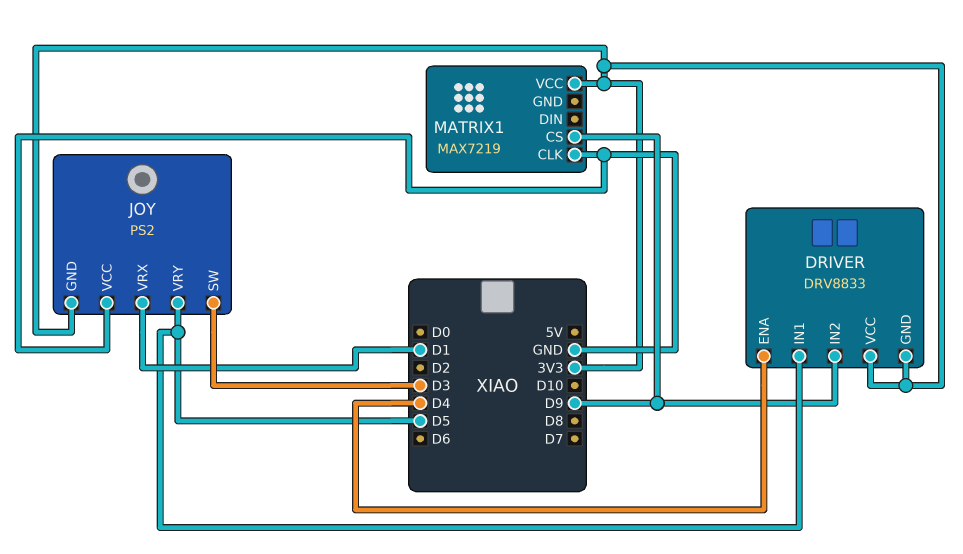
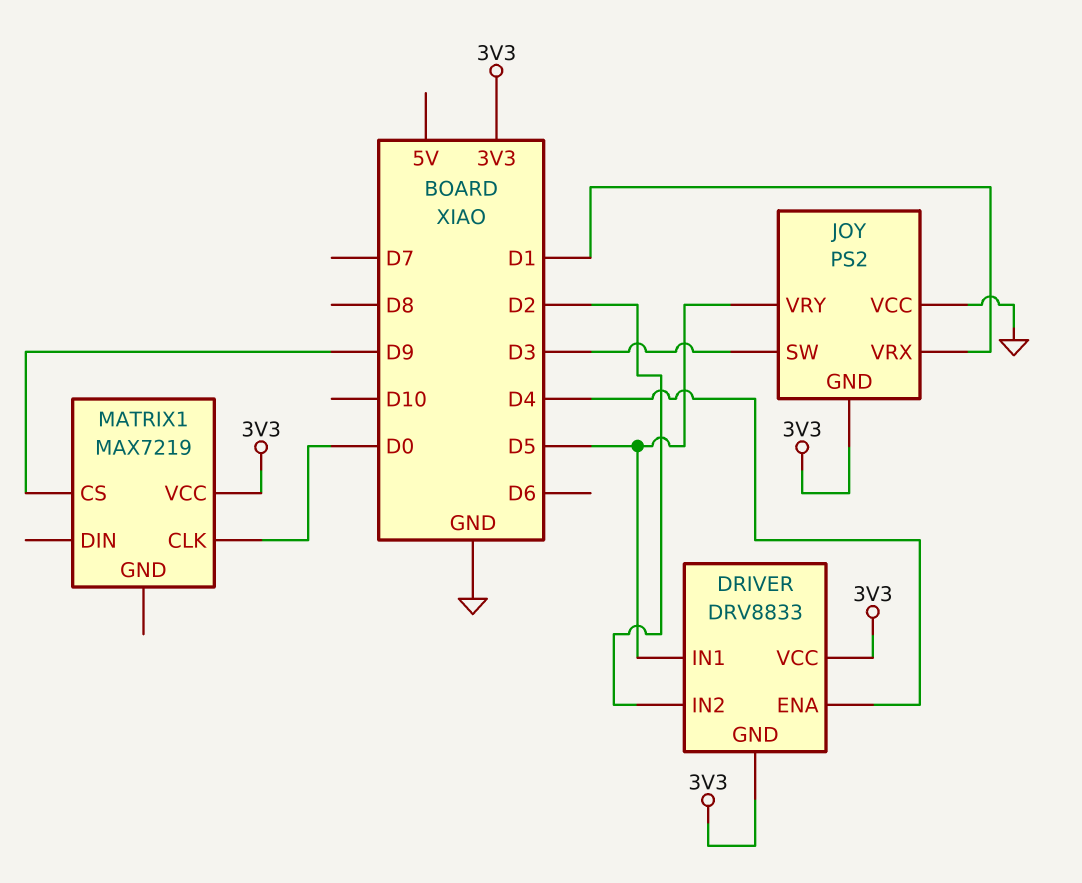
DRIVER pin IN2: D9 -> D2
MATRIX1 pin CLK: GND -> D0

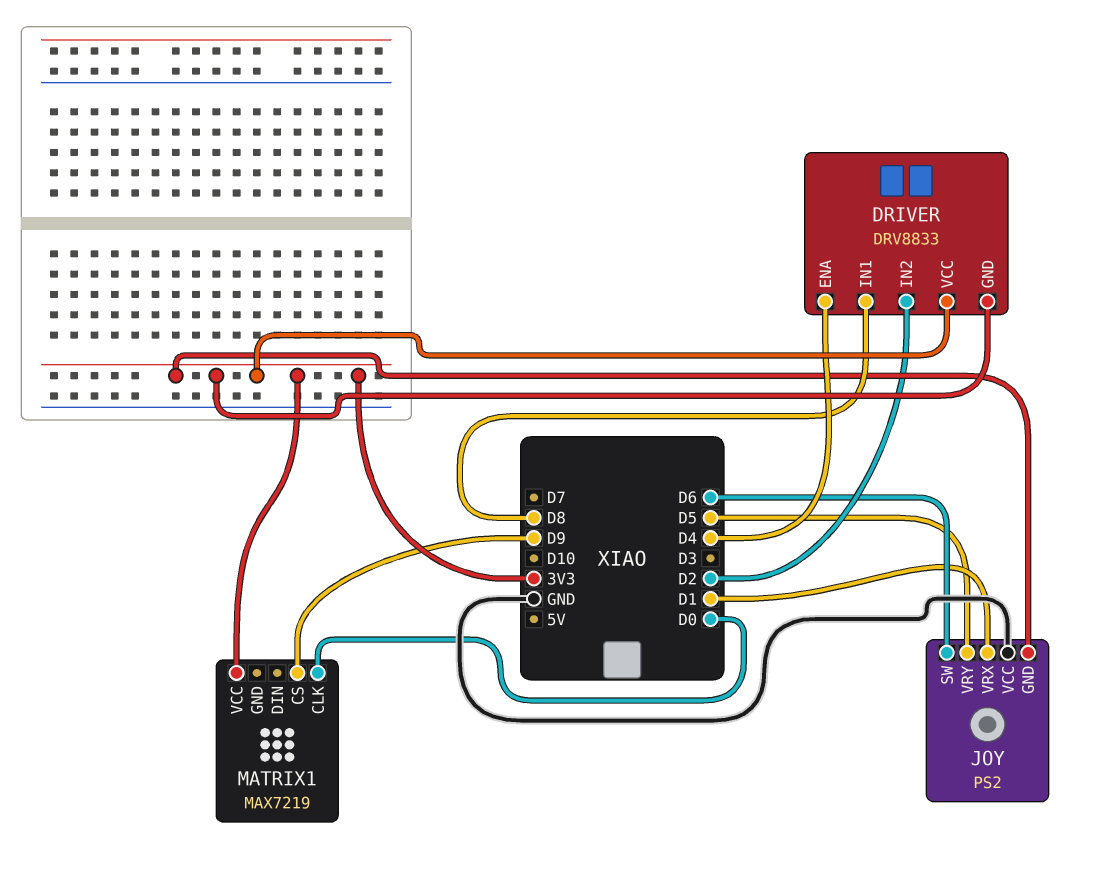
DRIVER pin IN1: D5 -> D8
JOY pin SW: D3 -> D6

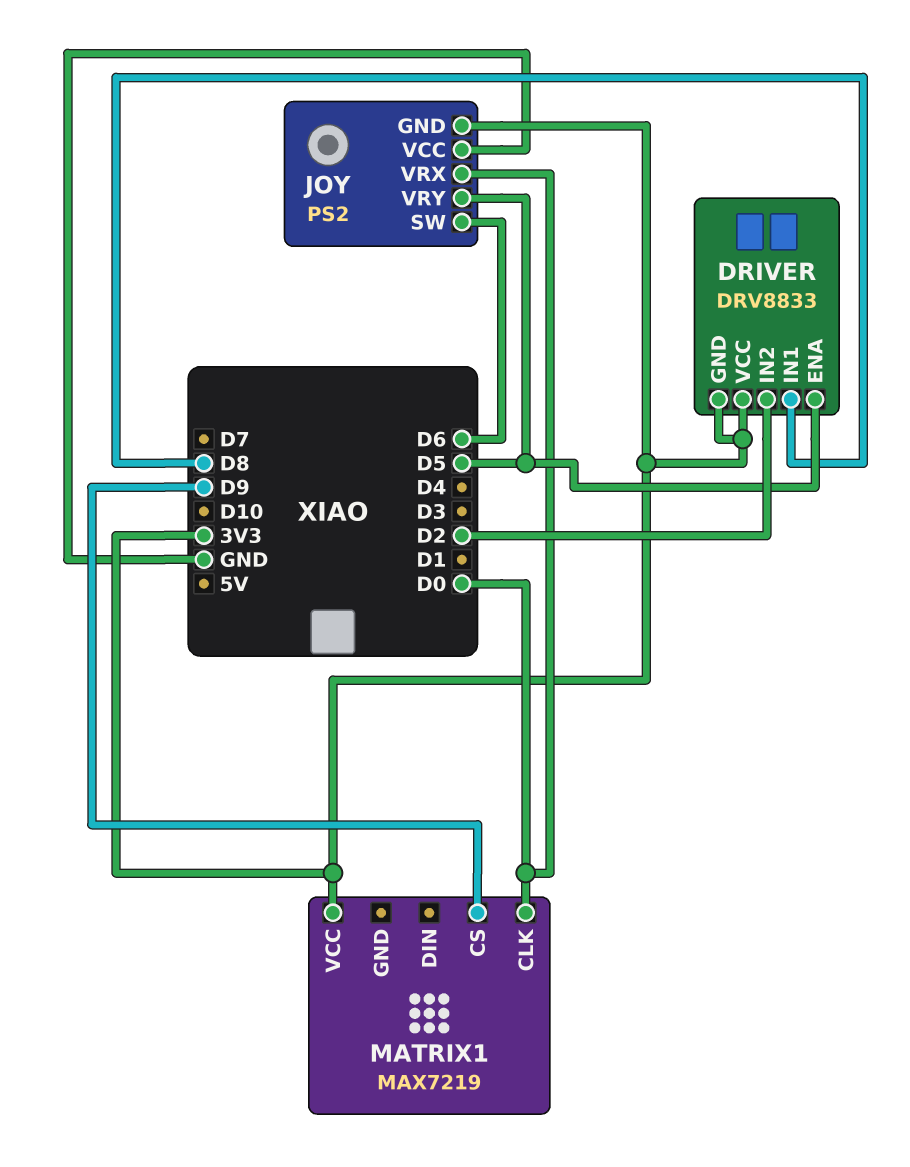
DRIVER pin ENA: D4 -> D5
JOY pin VRX: D1 -> D0

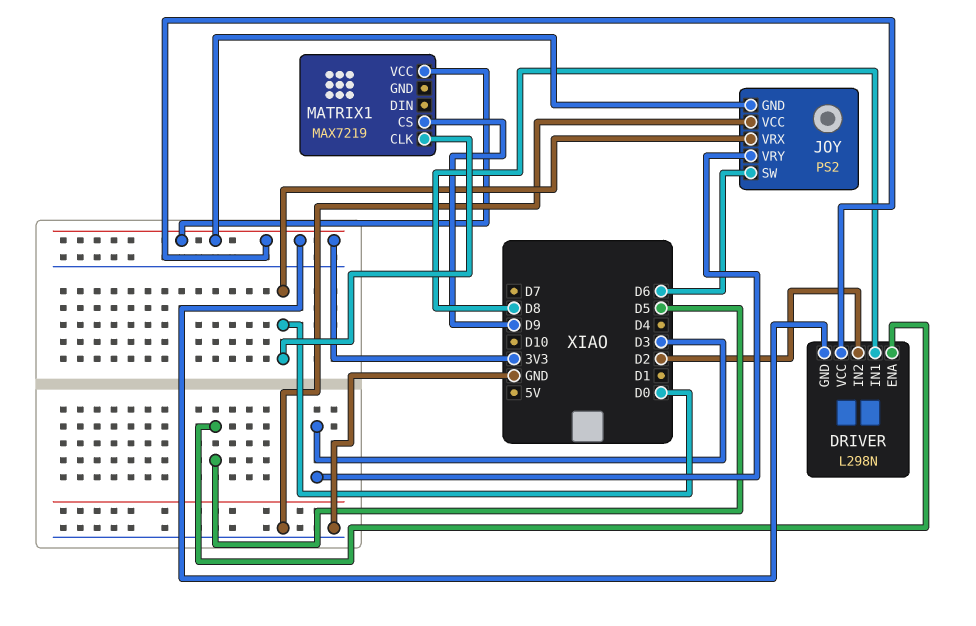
DRIVER: DRV8833 -> L298N
JOY pin VRY: D5 -> D3

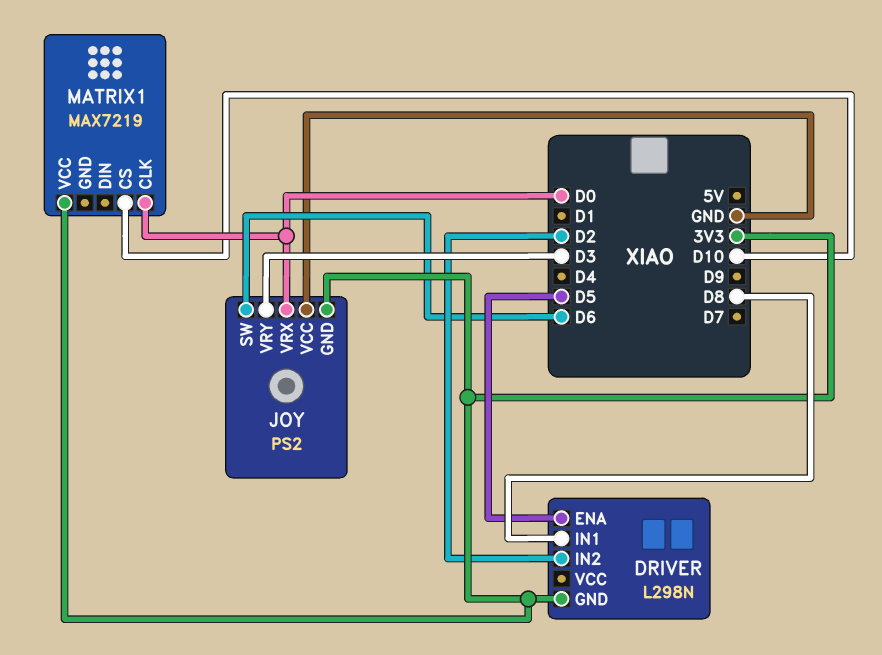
DRIVER pin VCC: 3V3 -> none
MATRIX1 pin CS: D9 -> D10

